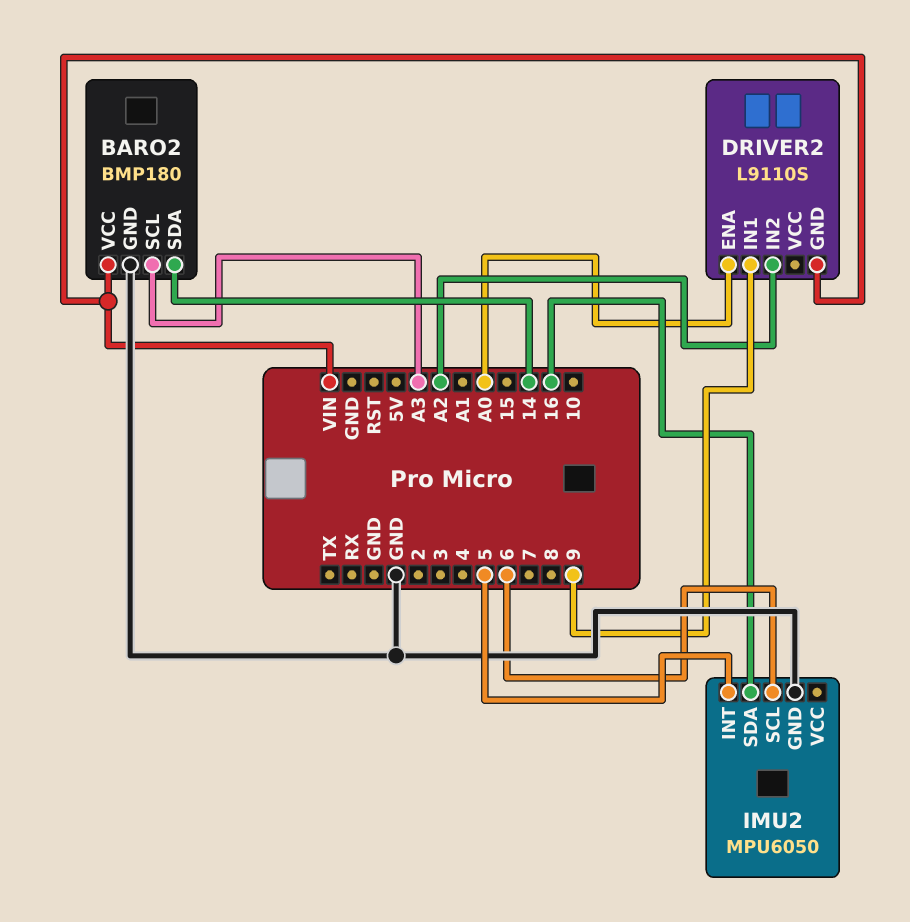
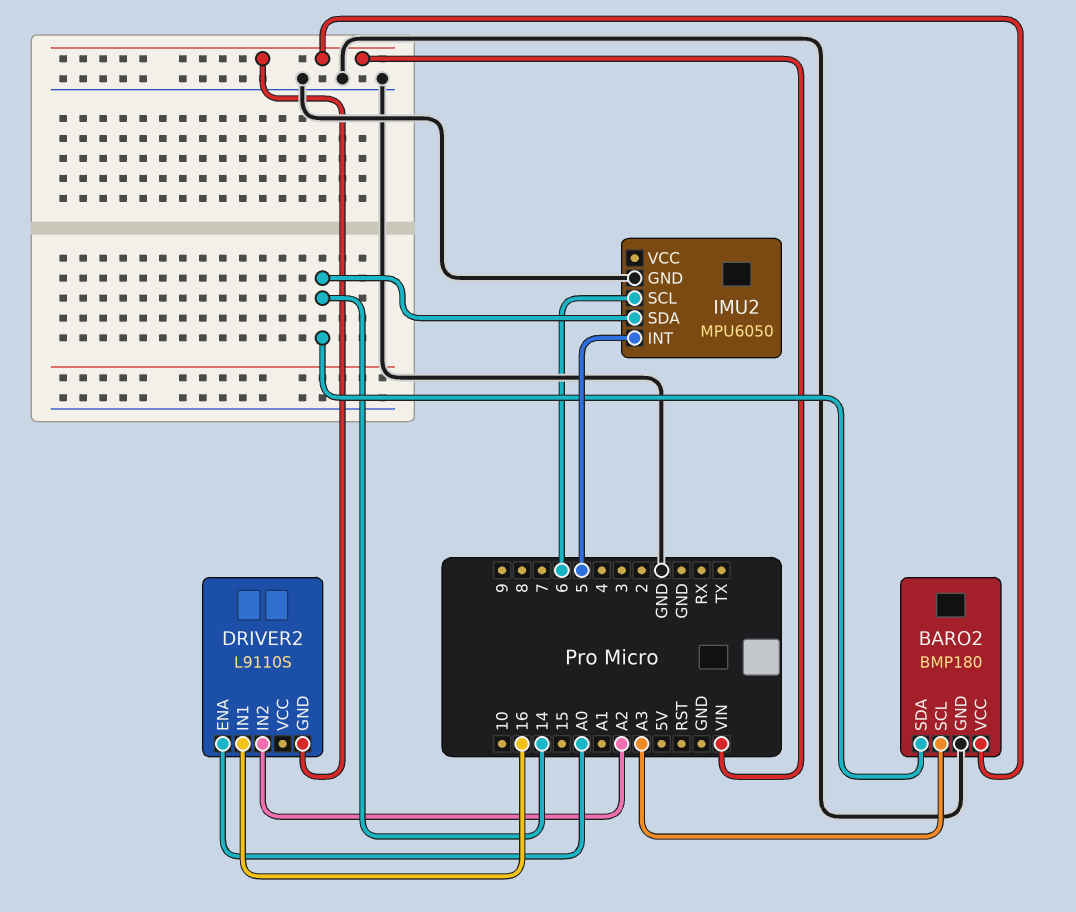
DRIVER2 pin IN1: 9 -> 16
IMU2 pin SDA: 16 -> 14

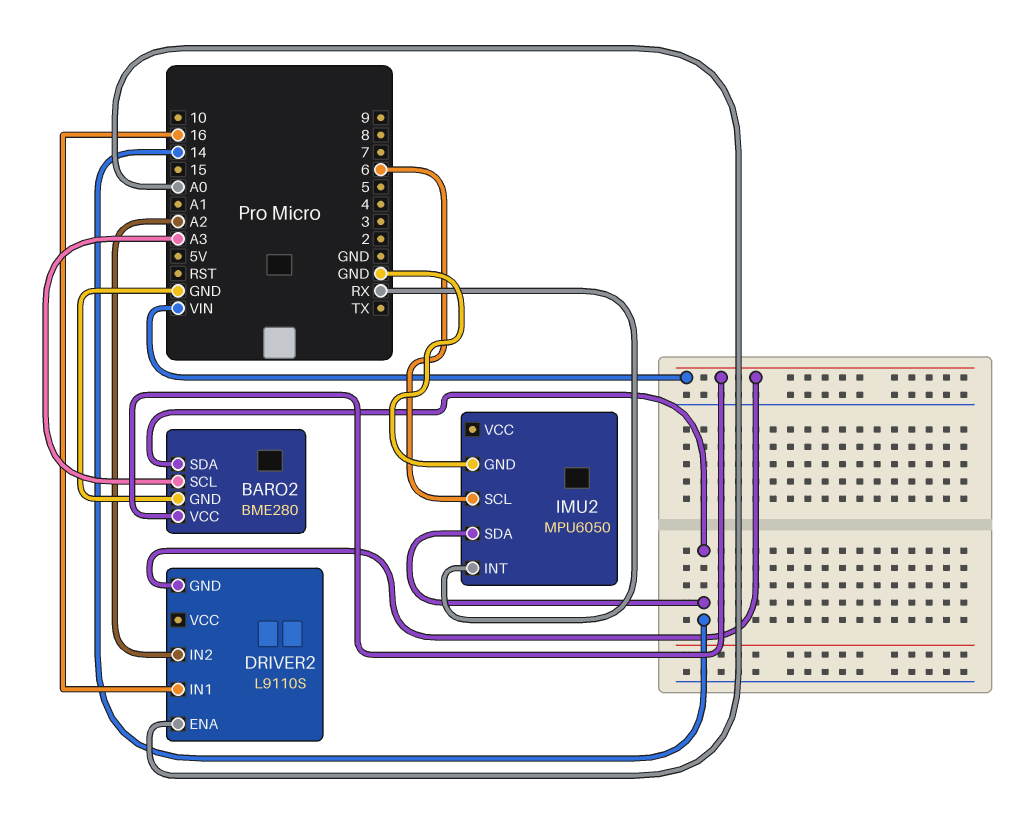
BARO2: BMP180 -> BME280
IMU2 pin INT: 5 -> RX

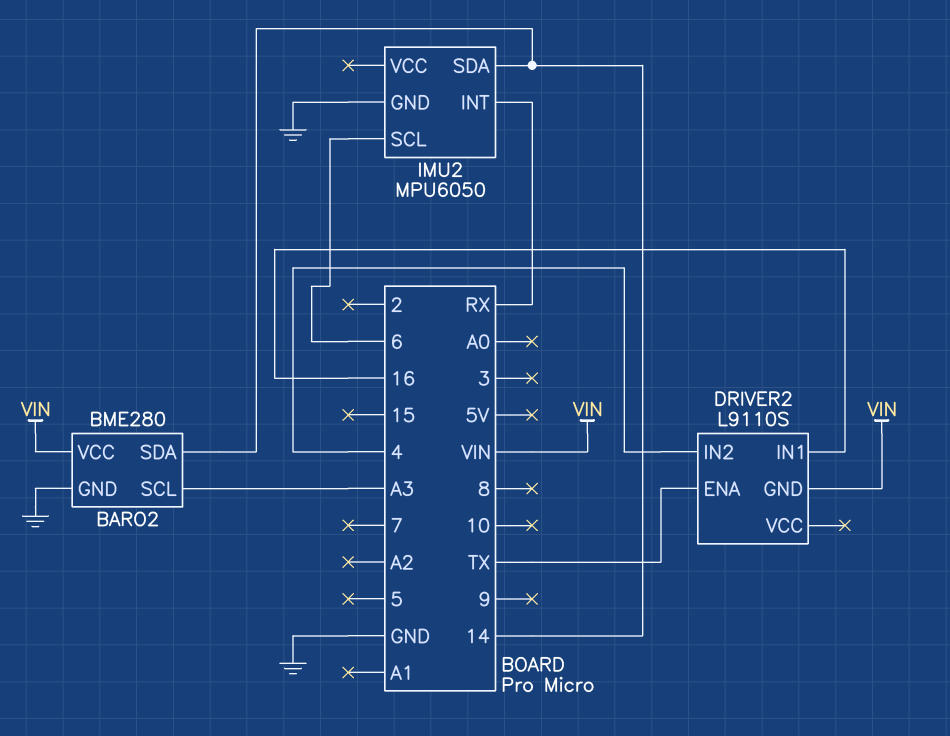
DRIVER2 pin ENA: A0 -> TX
DRIVER2 pin IN2: A2 -> 4

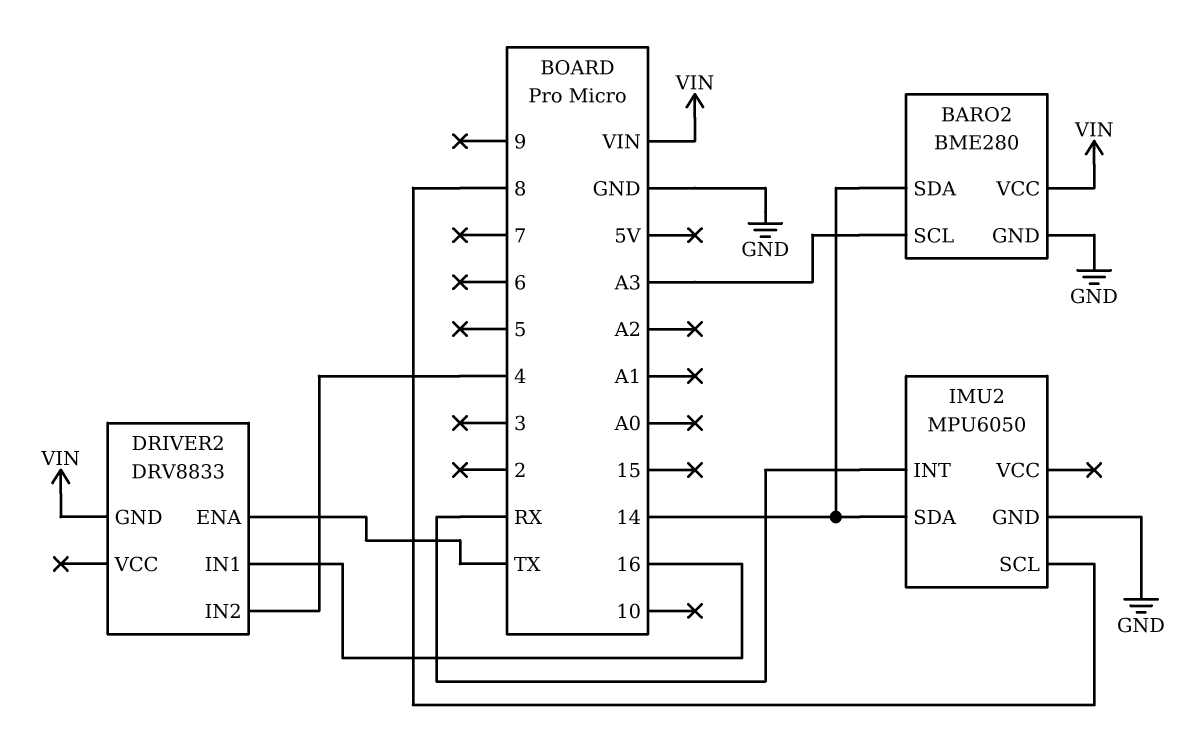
DRIVER2: L9110S -> DRV8833
IMU2 pin SCL: 6 -> 8

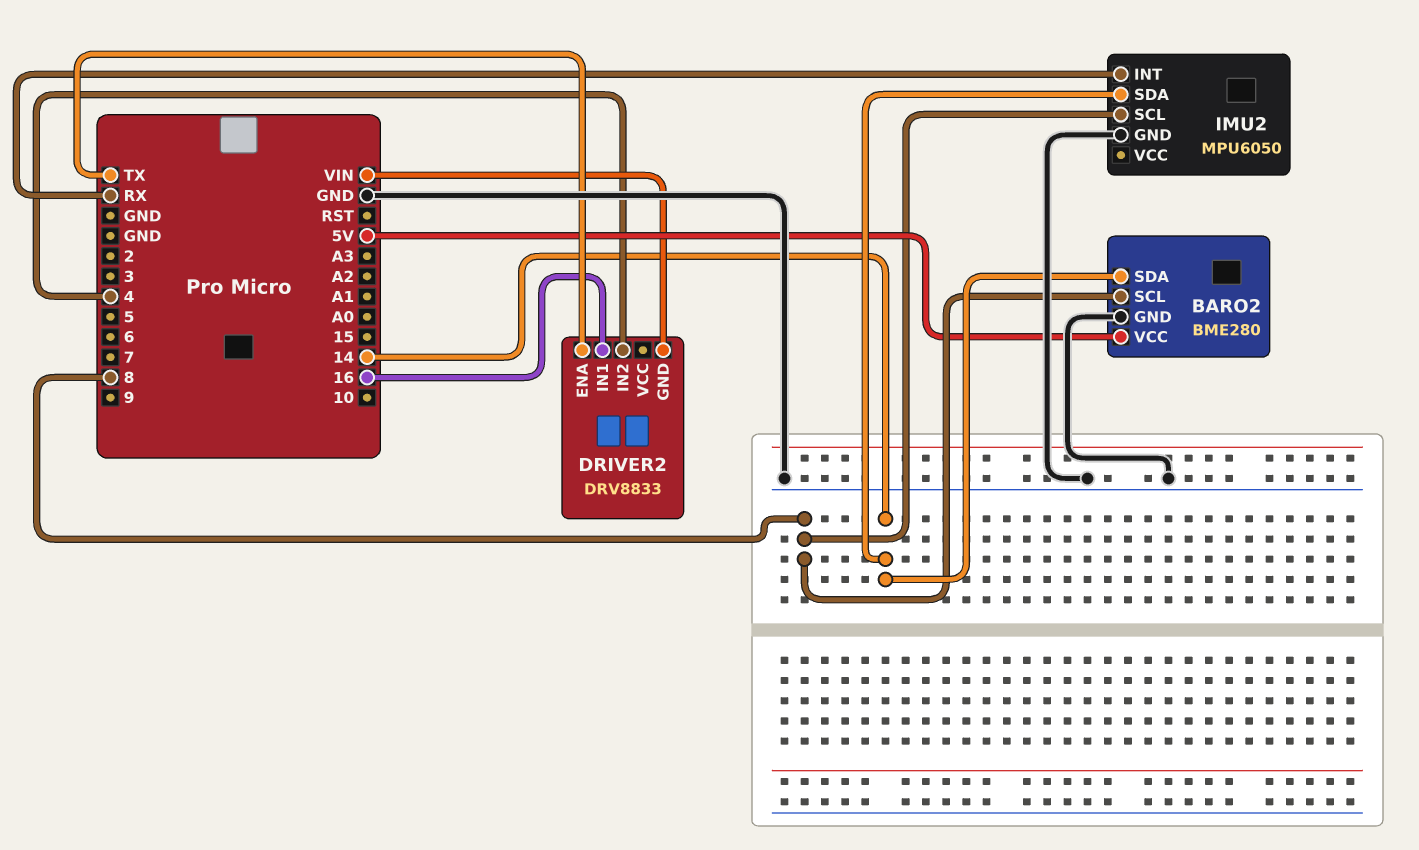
BARO2 pin SCL: A3 -> 8
BARO2 pin VCC: VIN -> 5V

